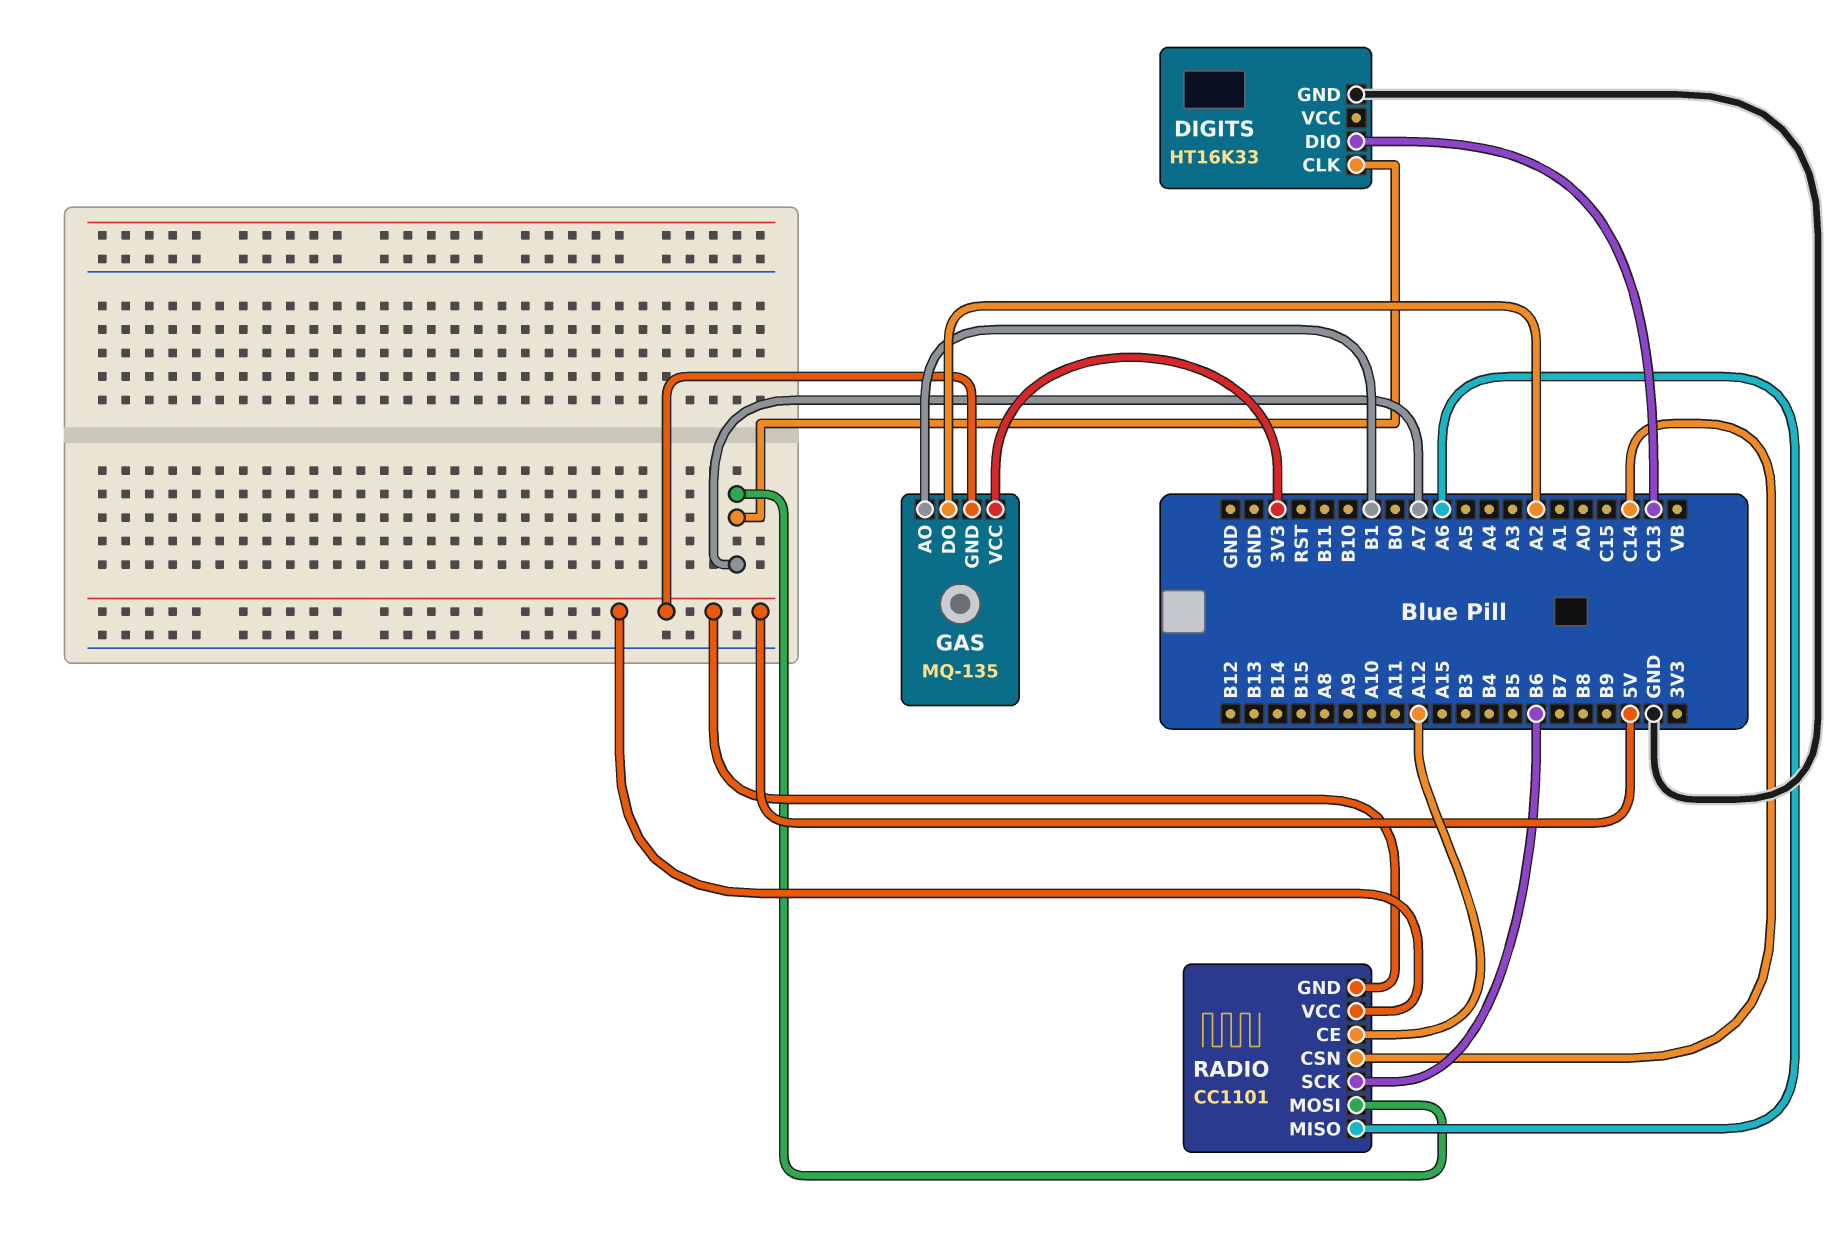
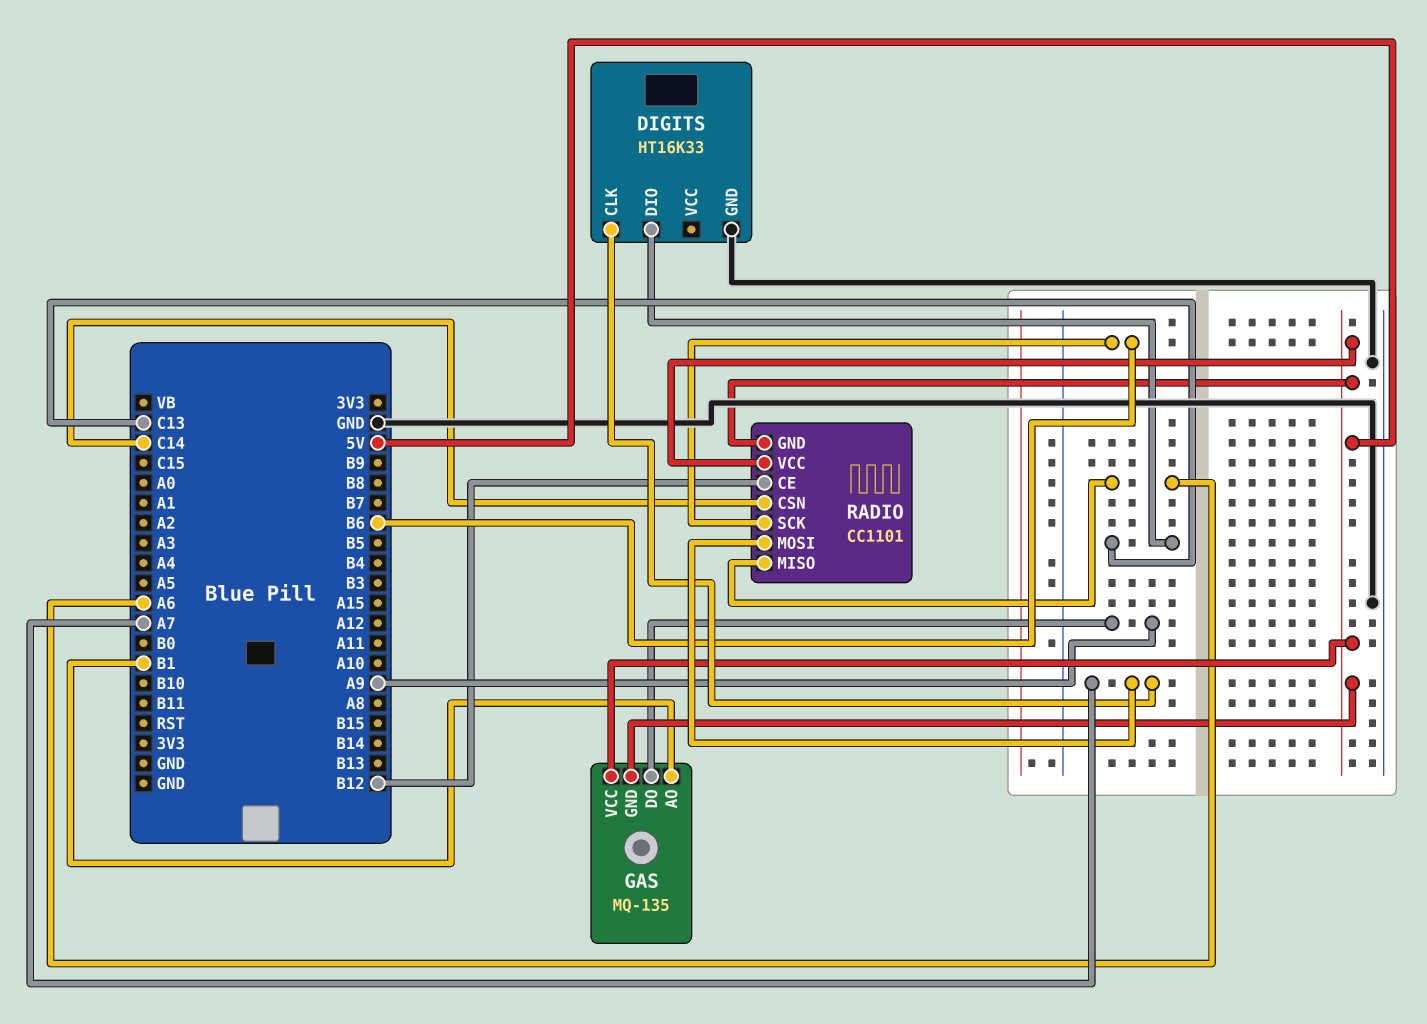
GAS pin DO: A2 -> A9
GAS pin VCC: 3V3 -> 5V
RADIO pin CE: A12 -> B12

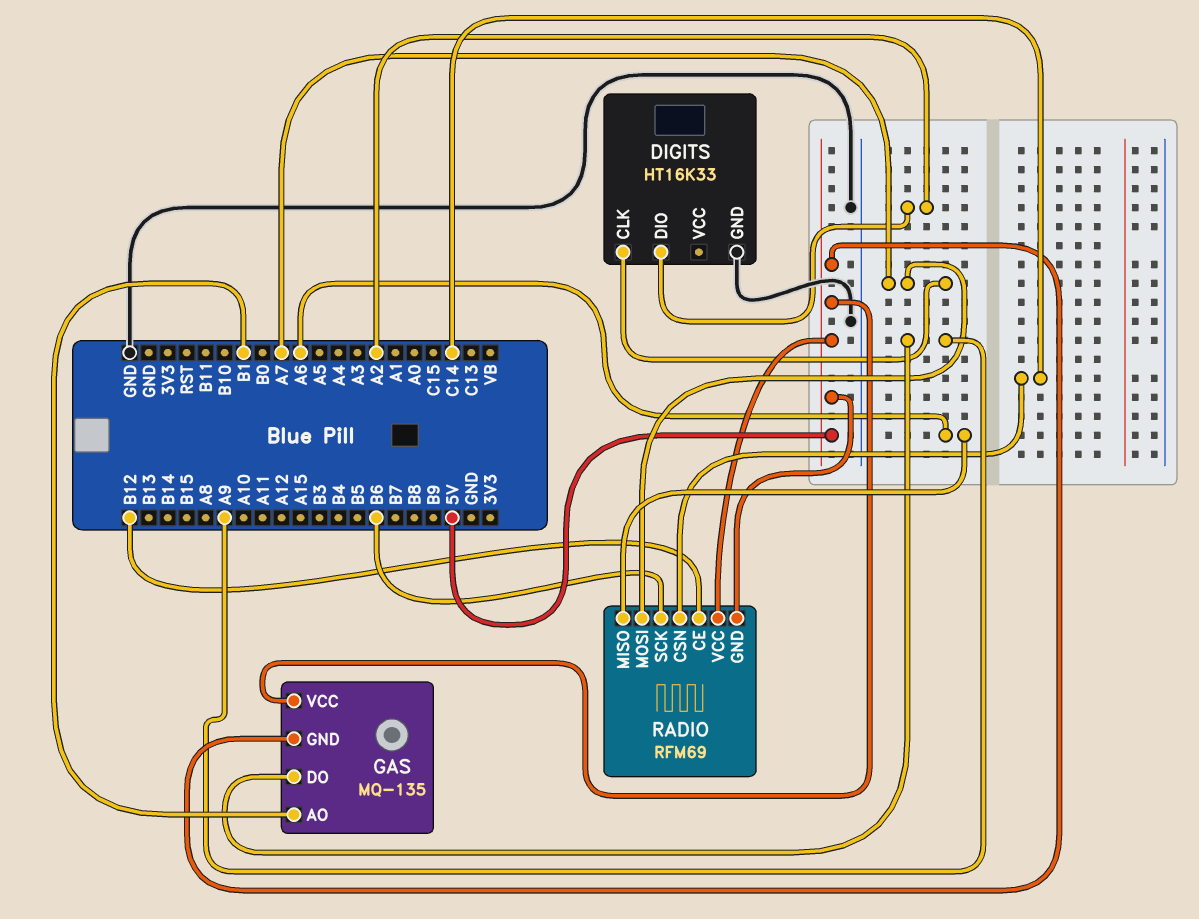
DIGITS pin DIO: C13 -> A2
RADIO: CC1101 -> RFM69

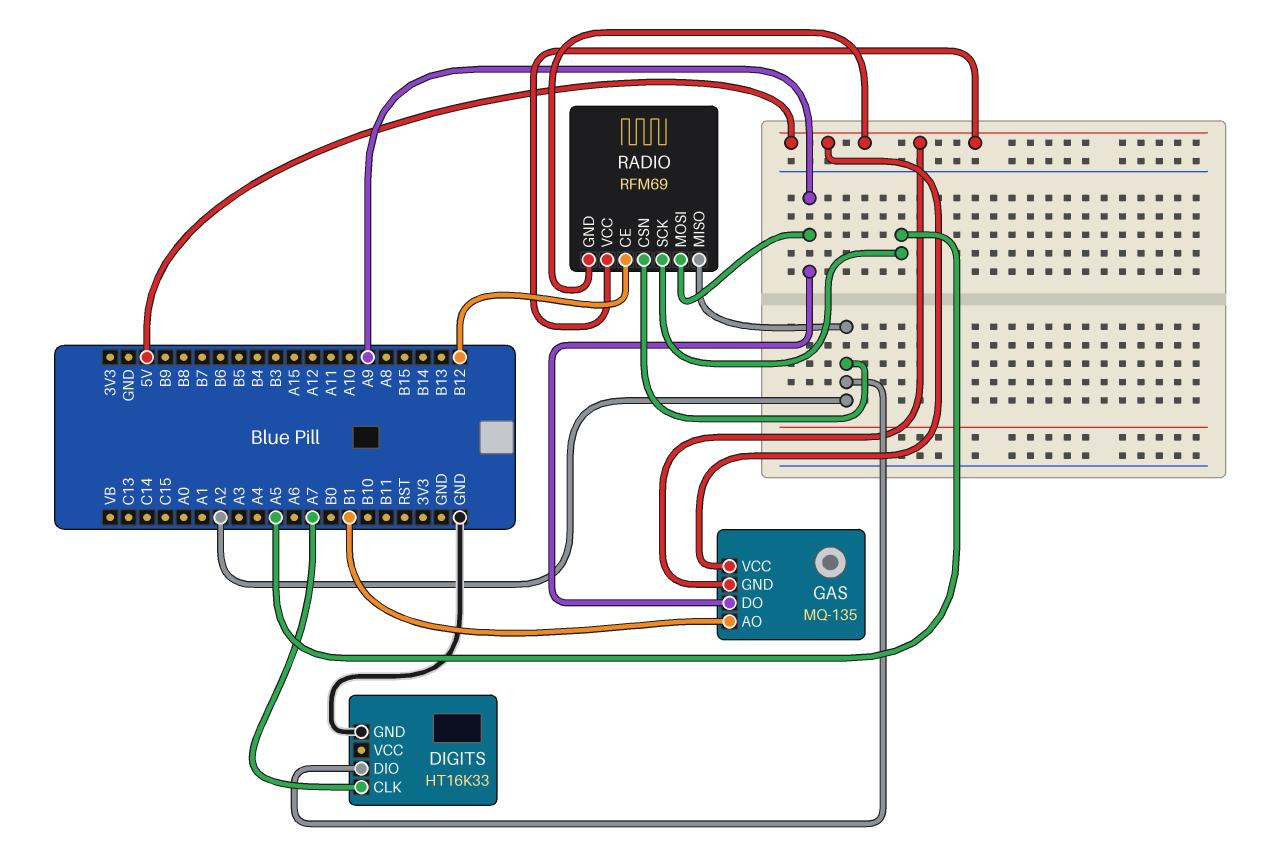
RADIO pin CSN: C14 -> A2
RADIO pin MISO: A6 -> A2
RADIO pin MOSI: A7 -> A9
RADIO pin SCK: B6 -> A5

